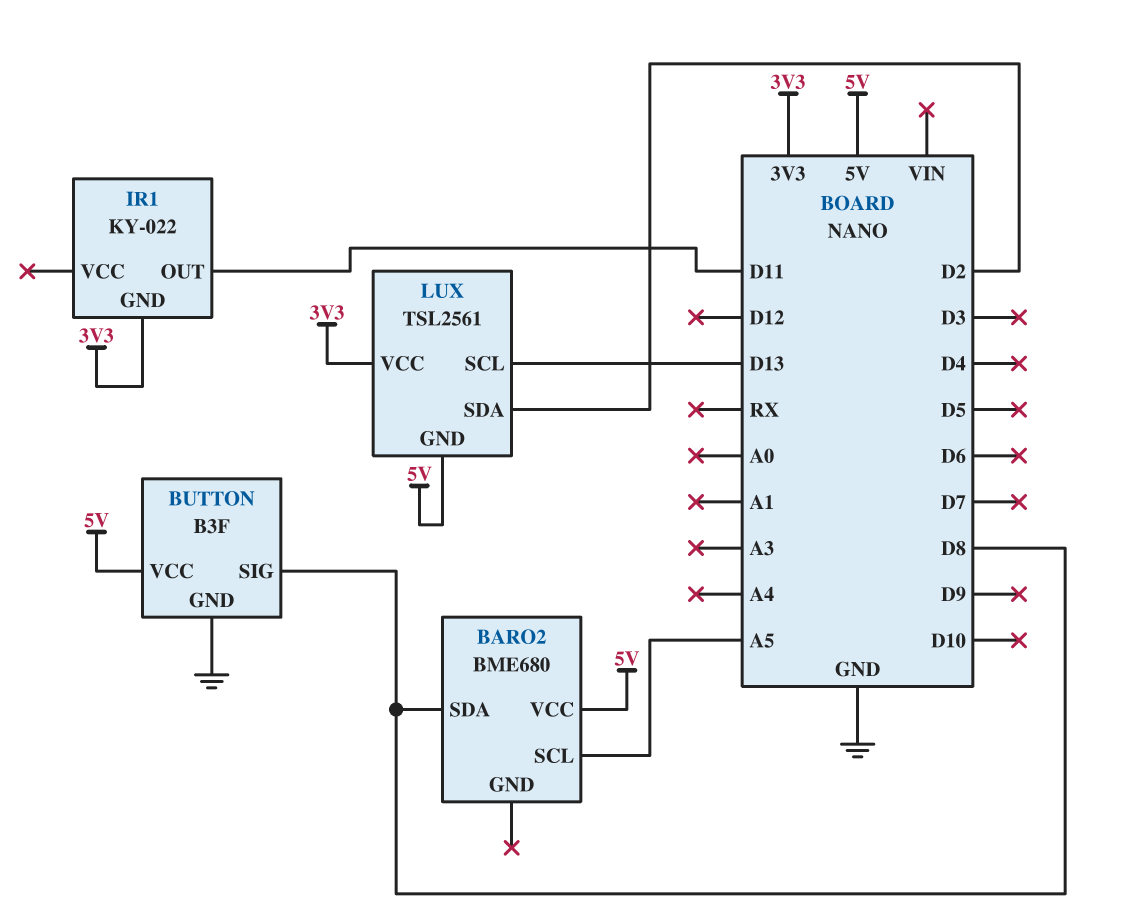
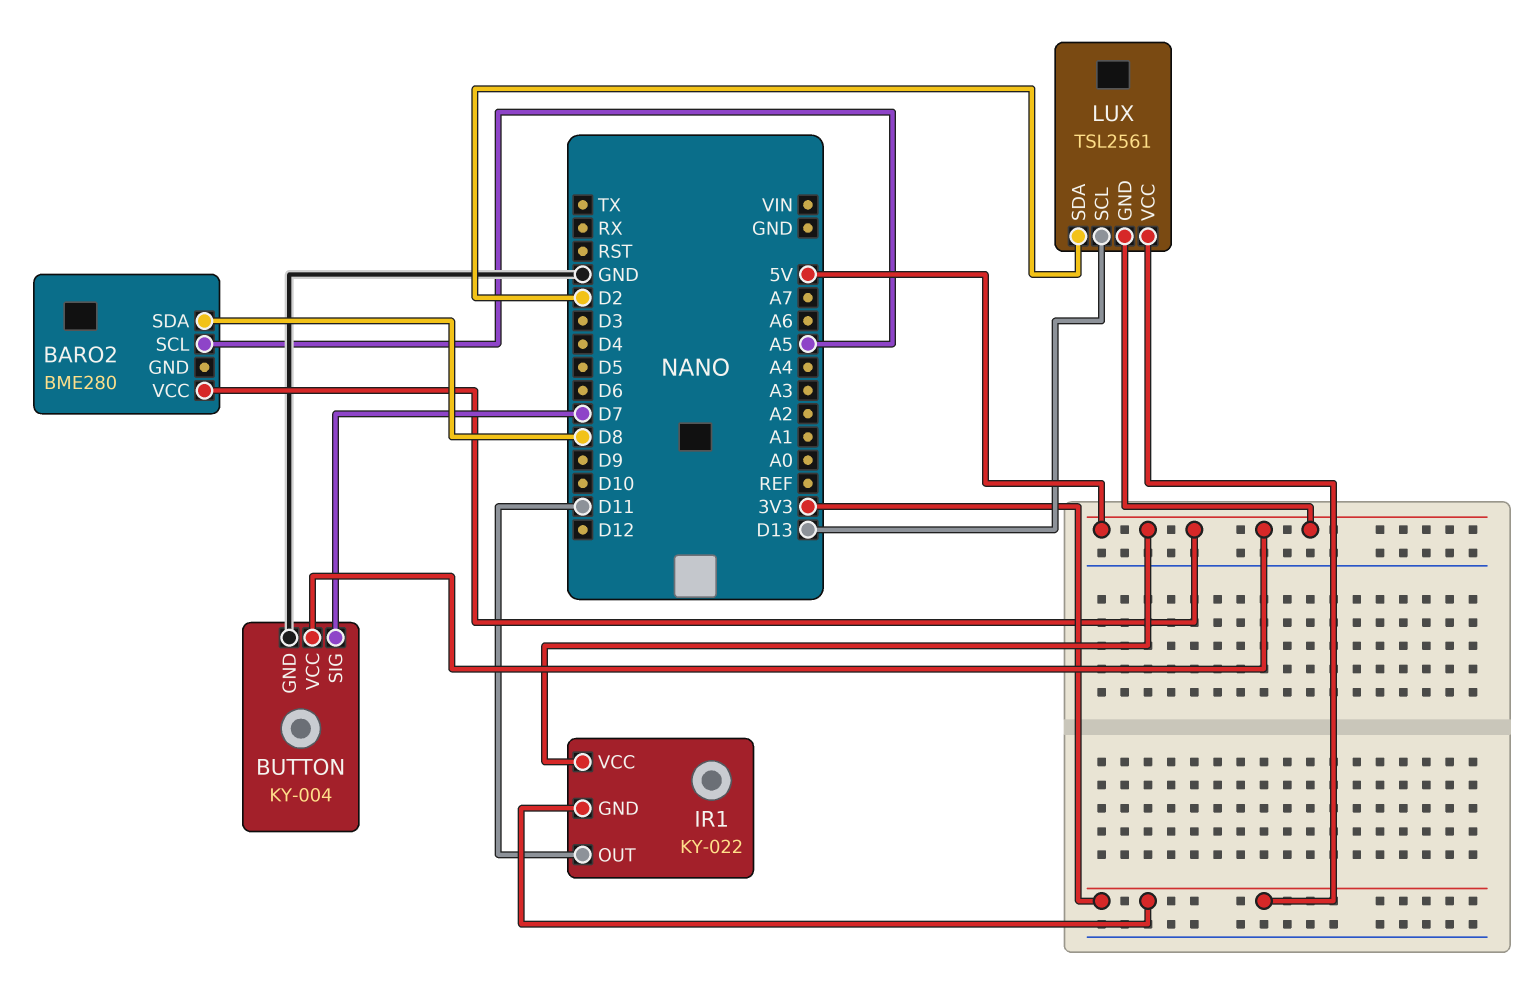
BARO2: BME680 -> BME280
BUTTON: B3F -> KY-004
BUTTON pin SIG: D8 -> D7
IR1 pin VCC: none -> 5V

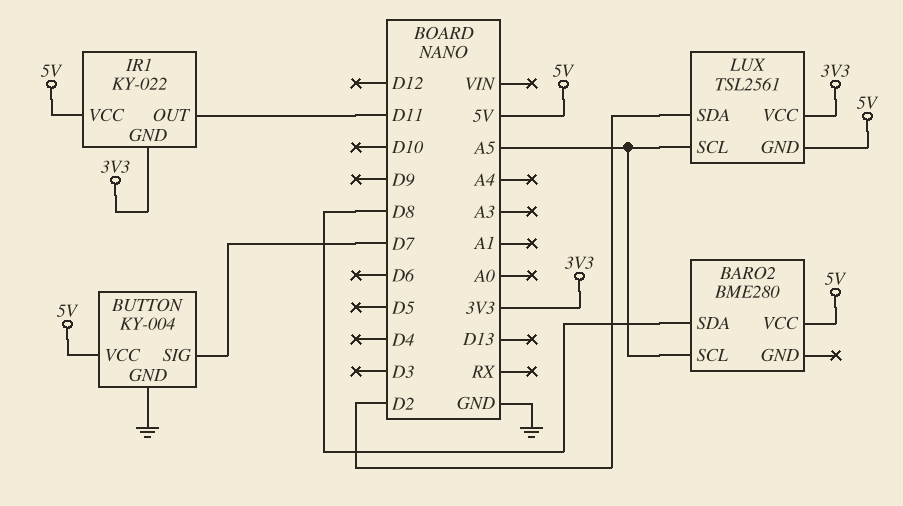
LUX pin SCL: D13 -> A5

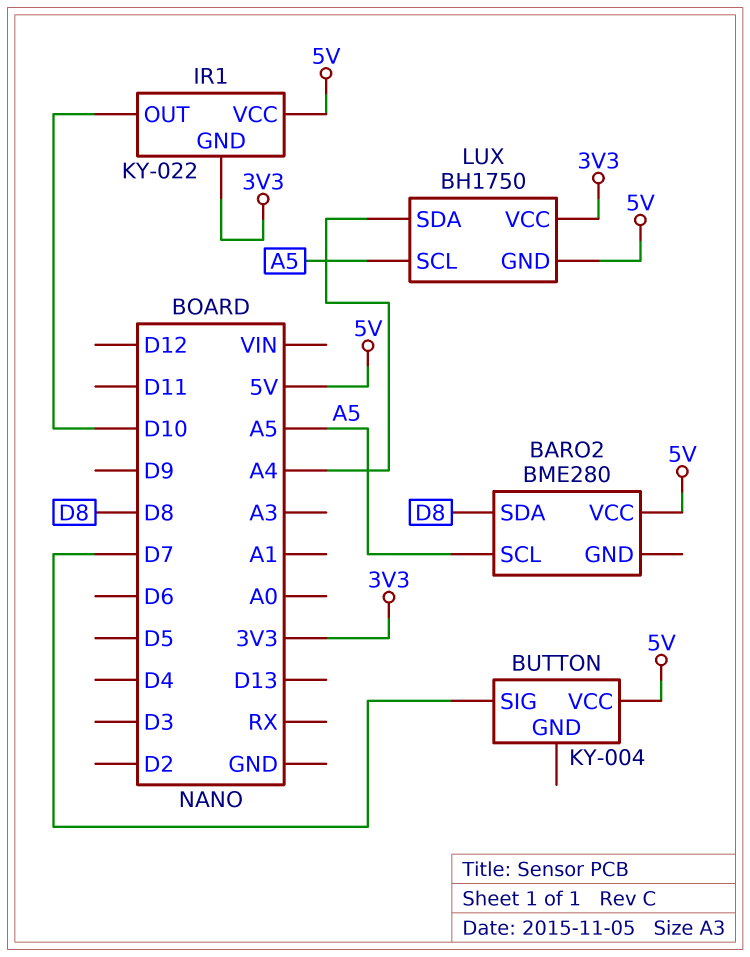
BUTTON pin GND: GND -> none
IR1 pin OUT: D11 -> D10
LUX: TSL2561 -> BH1750
LUX pin SDA: D2 -> A4

